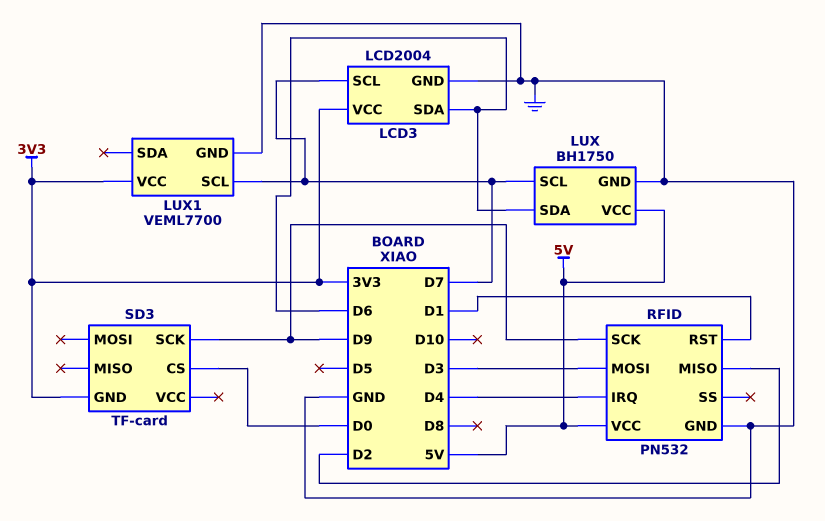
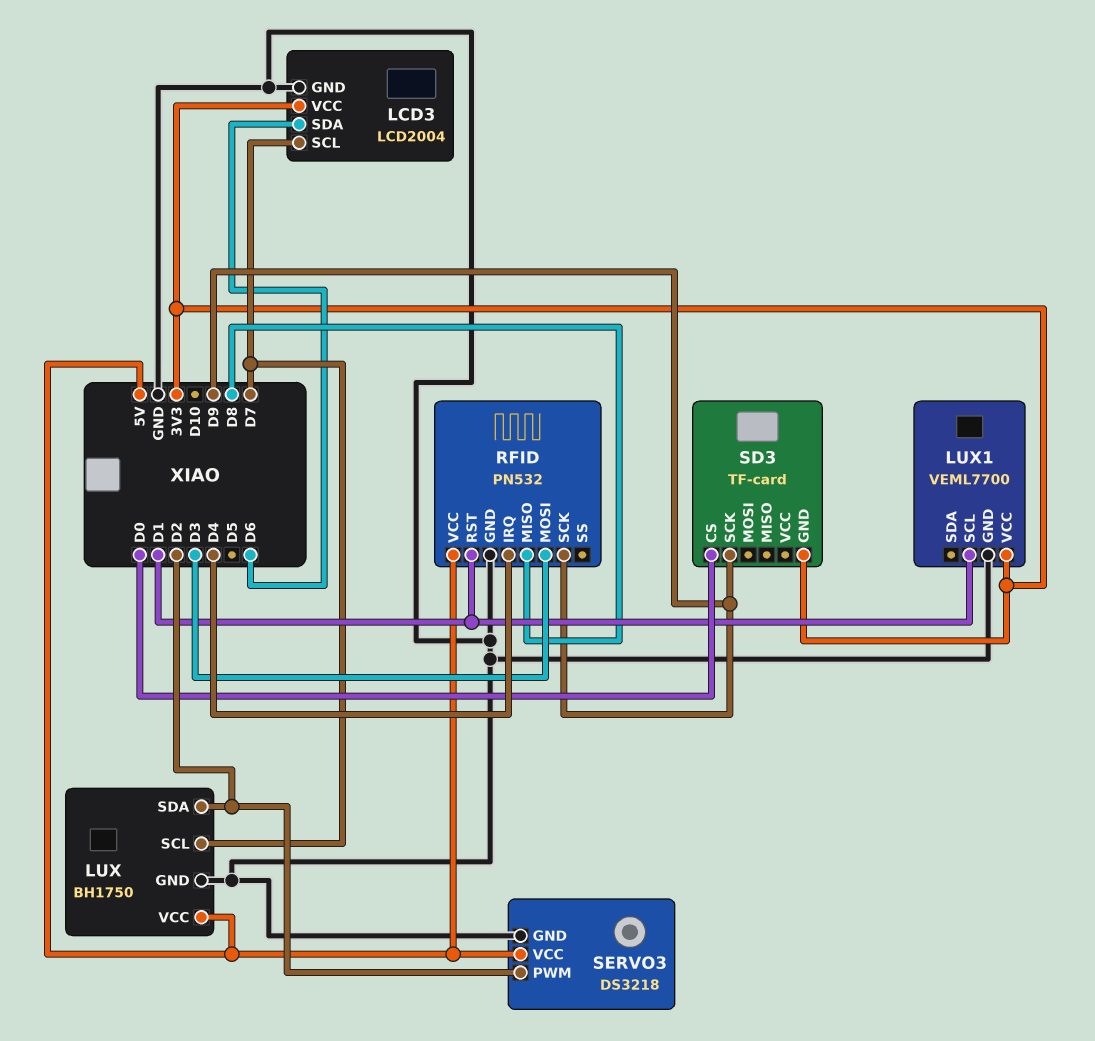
LUX pin SDA: D6 -> D2
LUX1 pin SCL: D7 -> D1
RFID pin MISO: D2 -> D8
SERVO3: none -> DS3218
SERVO3 pin GND: none -> GND
SERVO3 pin PWM: none -> D2
SERVO3 pin VCC: none -> 5V

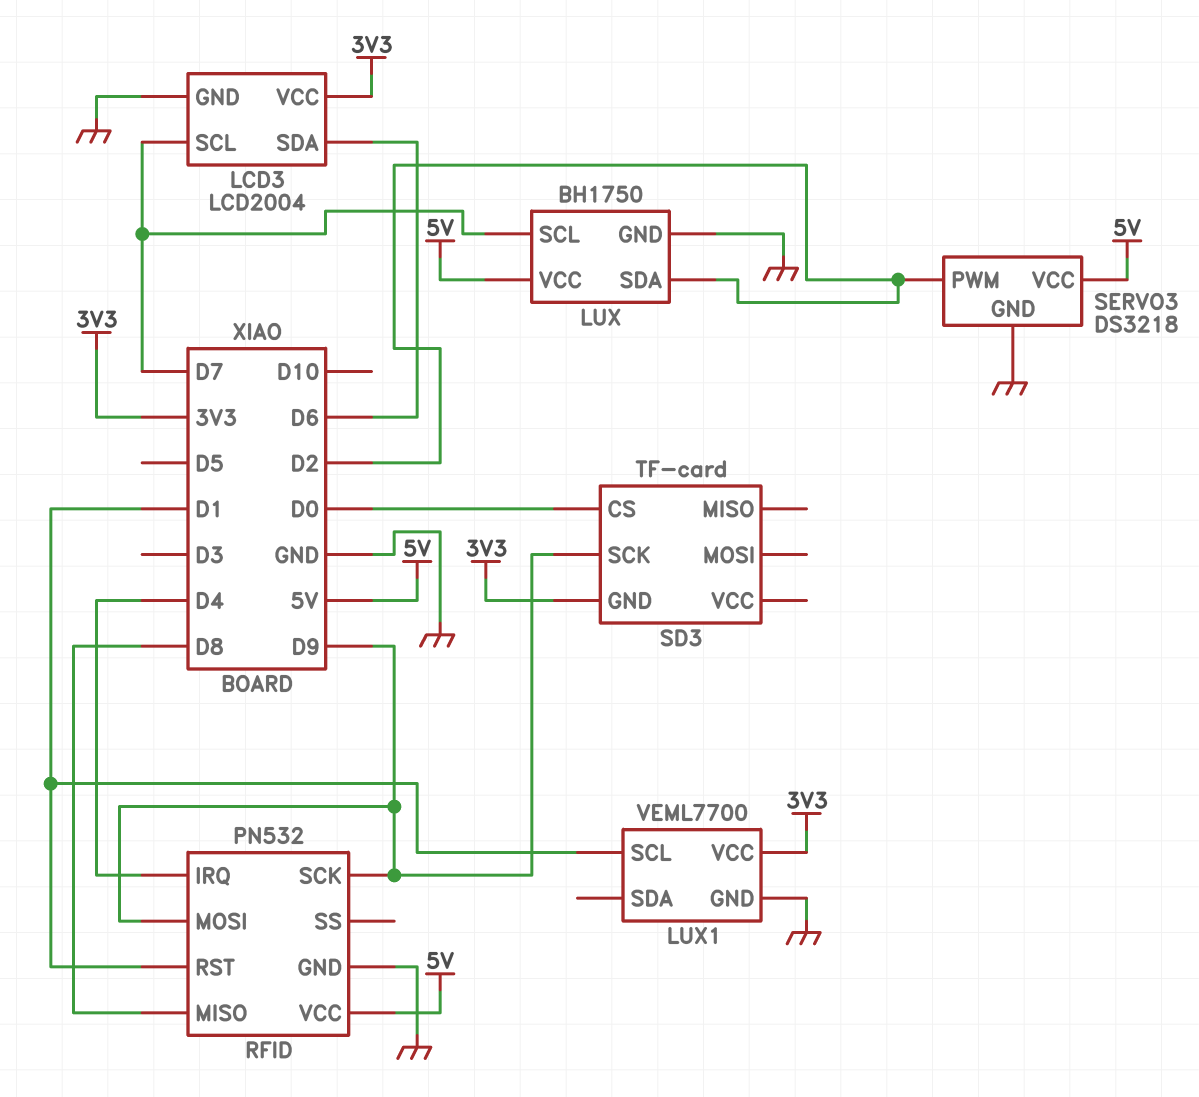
RFID pin MOSI: D3 -> D9

